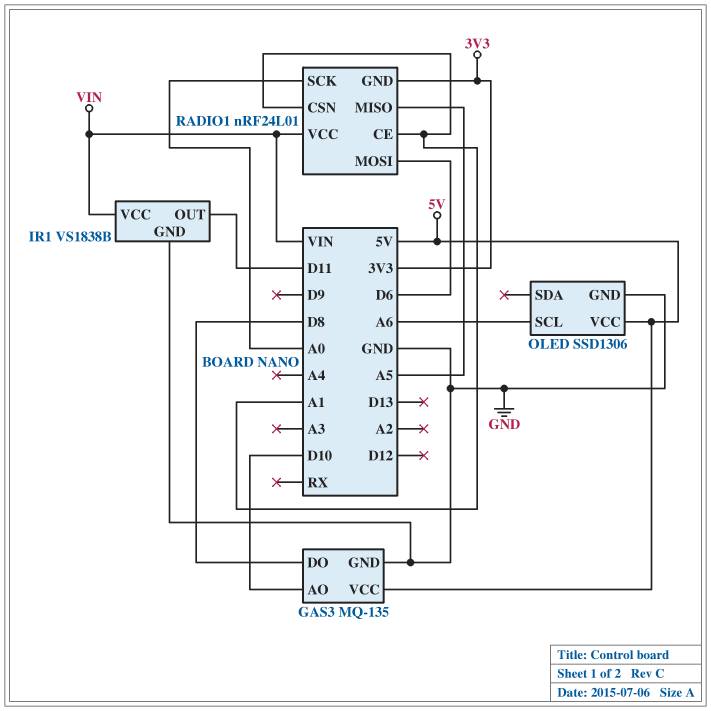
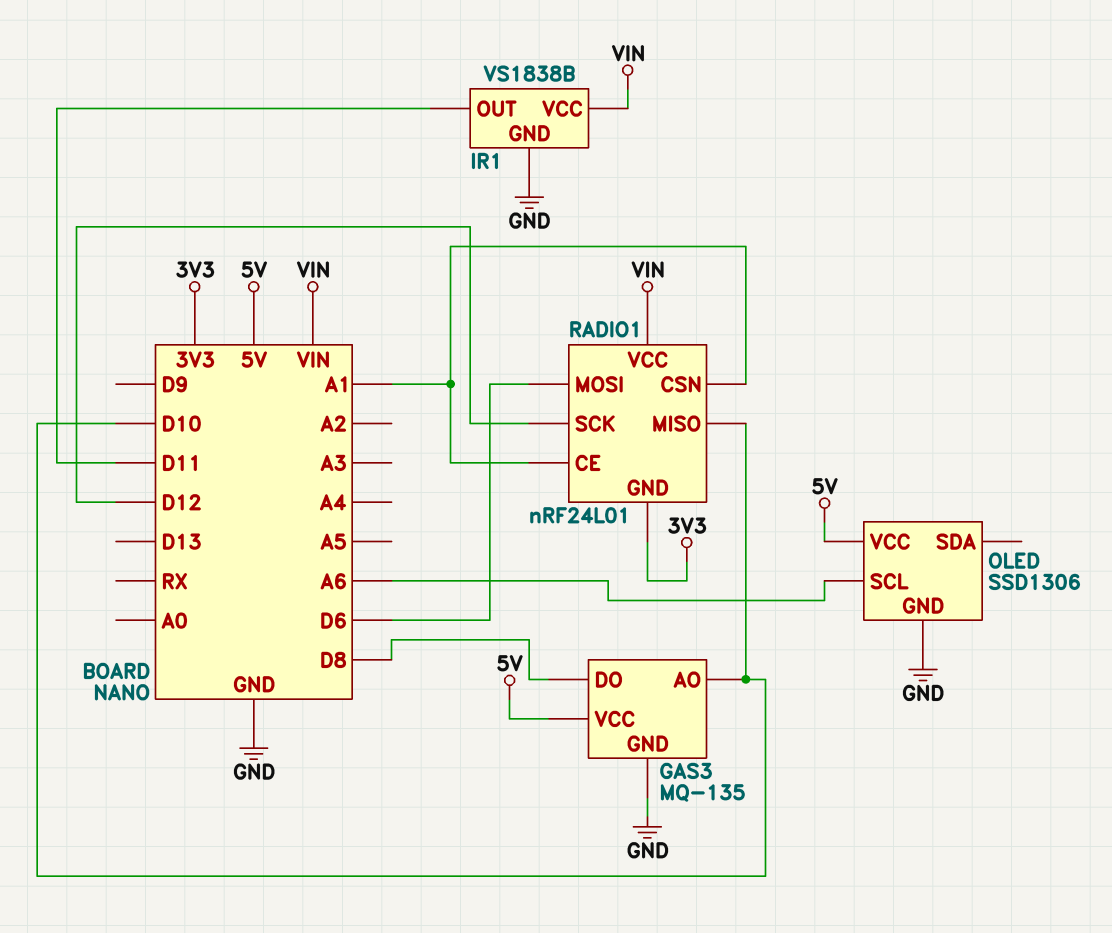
RADIO1 pin MISO: A5 -> D10
RADIO1 pin SCK: A0 -> D12

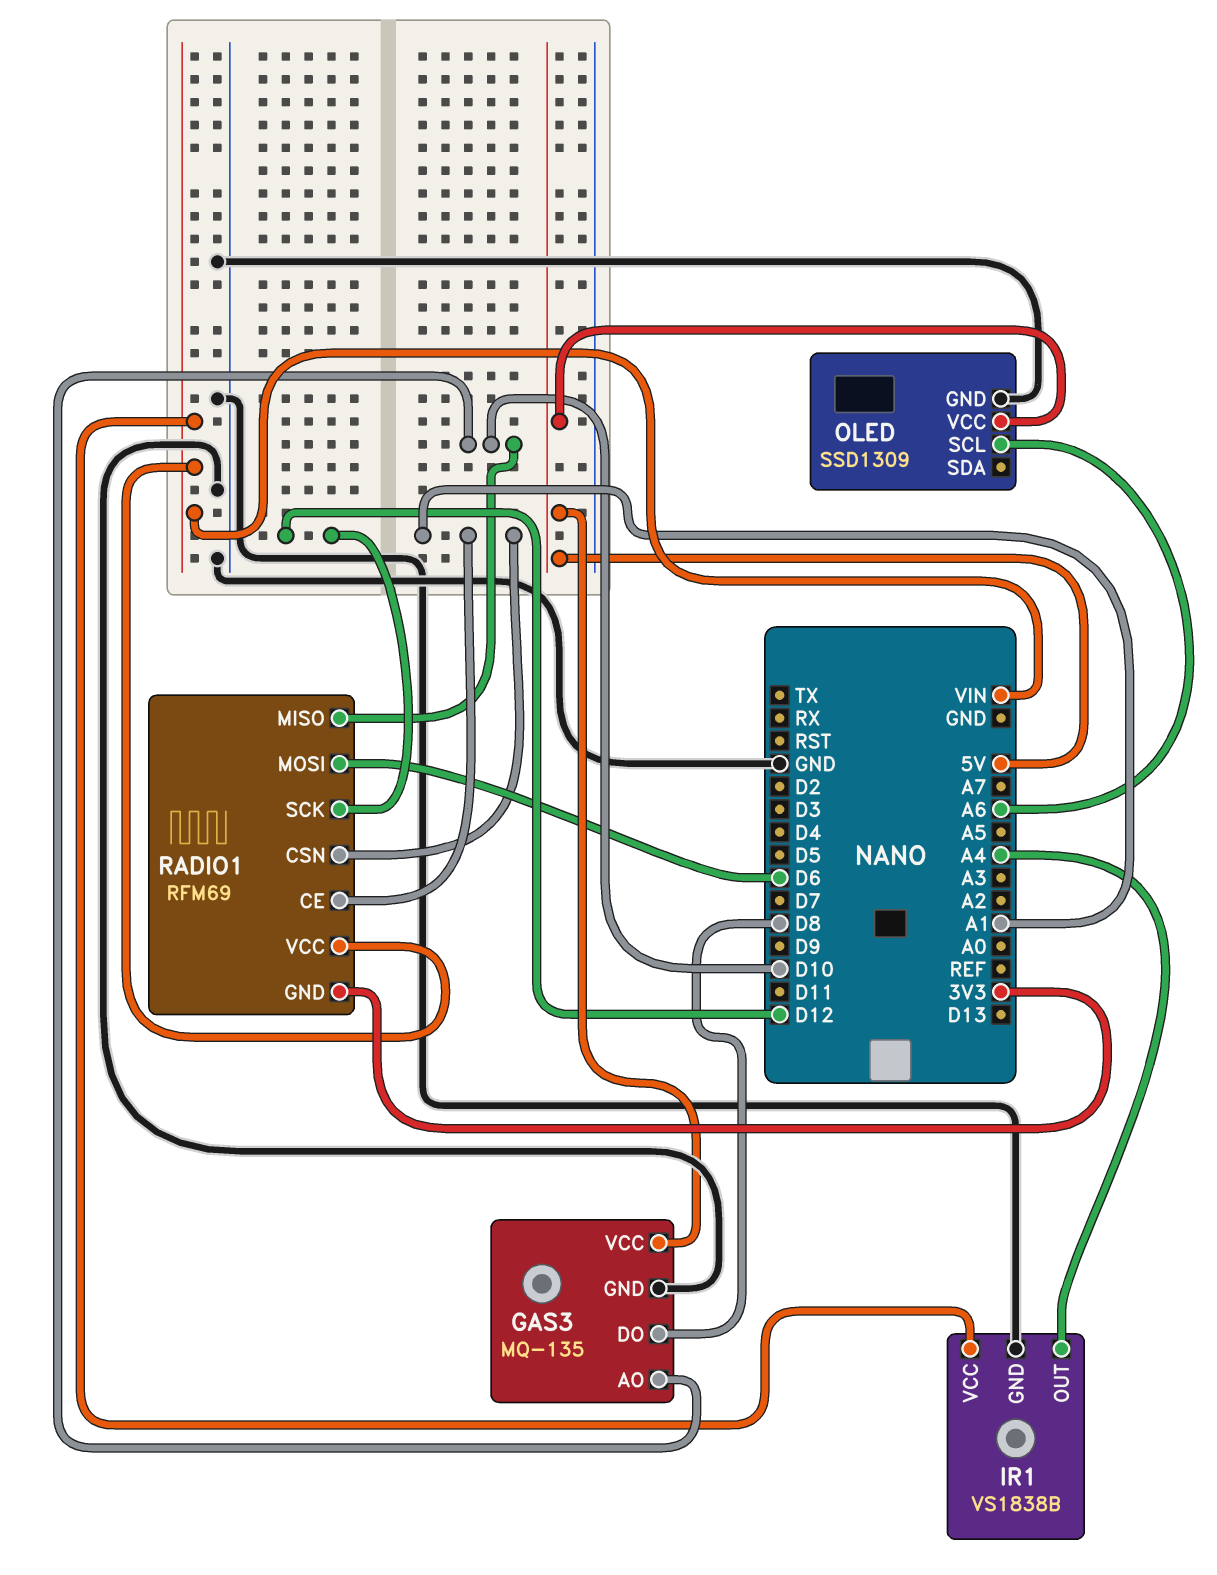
IR1 pin OUT: D11 -> A4
OLED: SSD1306 -> SSD1309
RADIO1: nRF24L01 -> RFM69

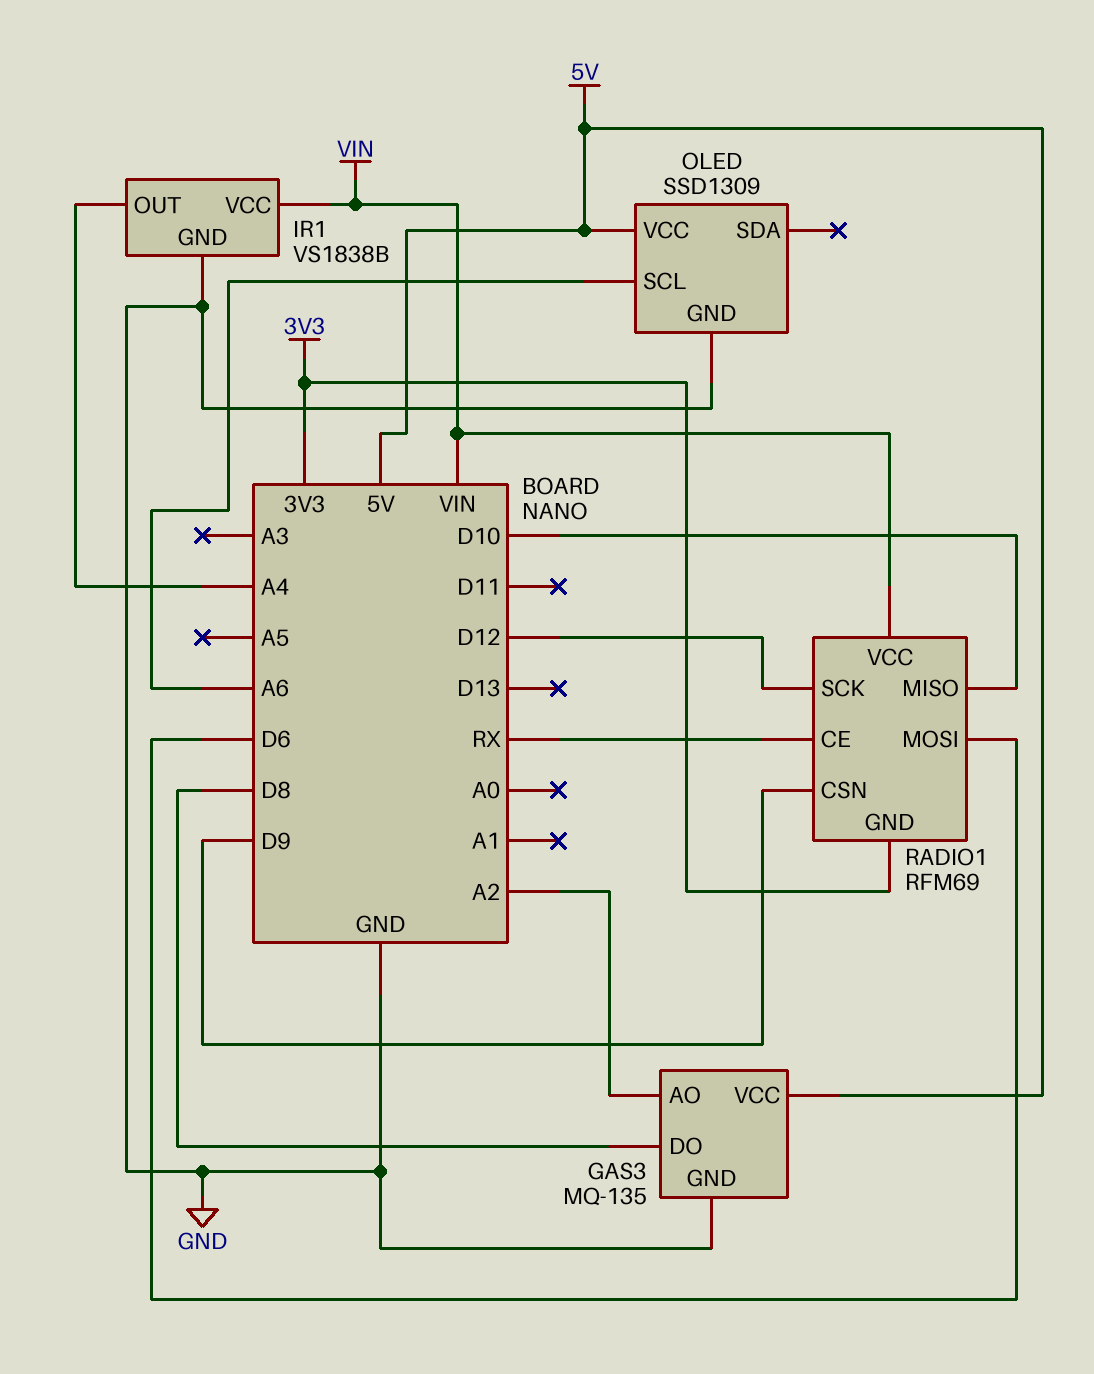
GAS3 pin AO: D10 -> A2
RADIO1 pin CE: A1 -> RX
RADIO1 pin CSN: A1 -> D9

